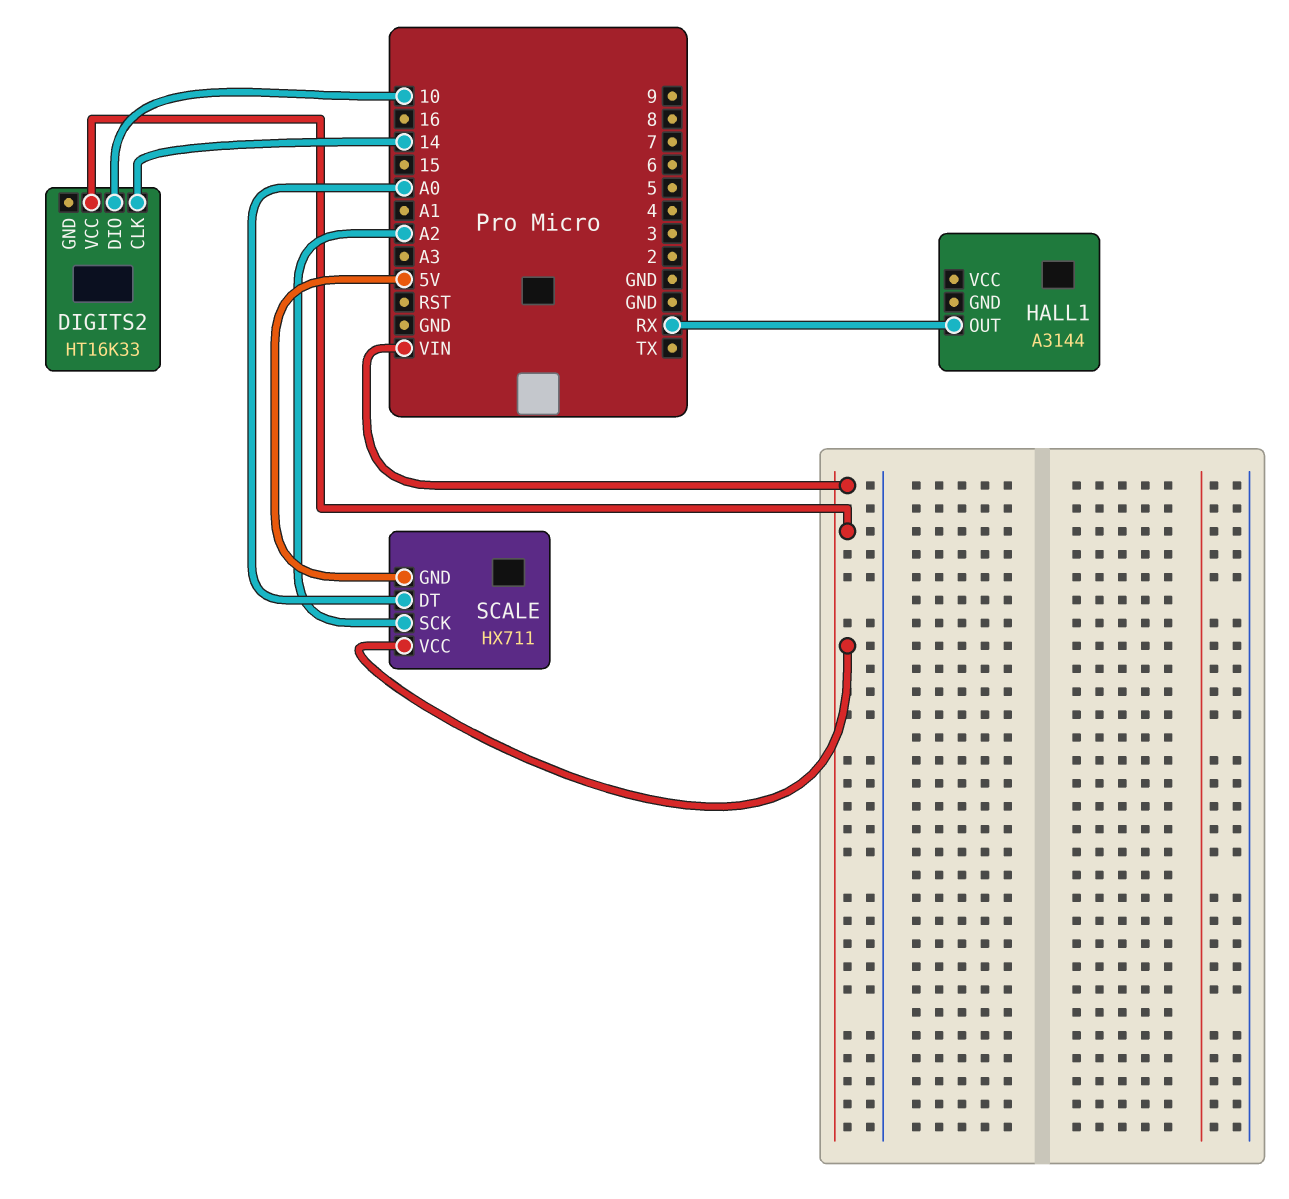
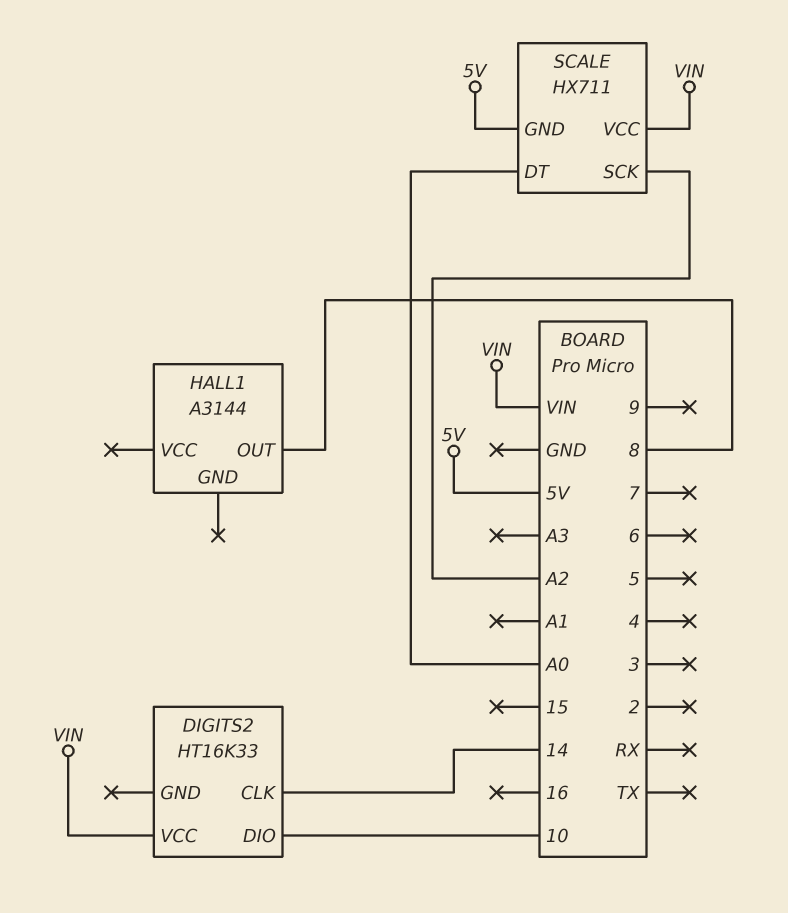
HALL1 pin OUT: RX -> 8

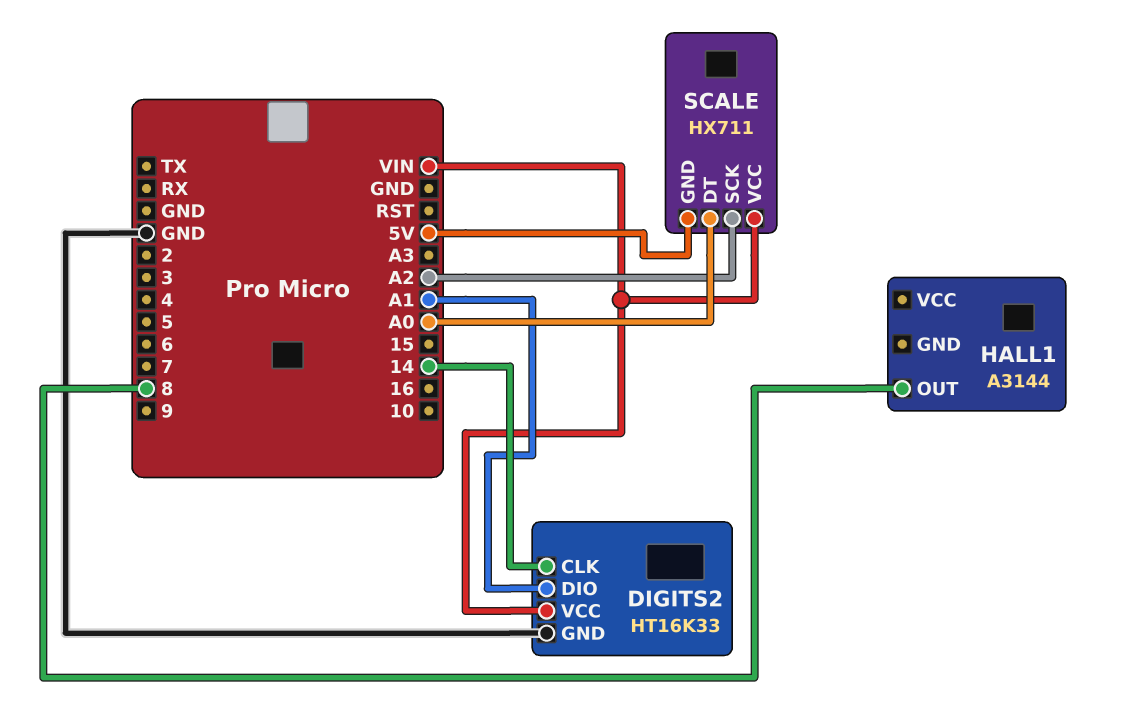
DIGITS2 pin DIO: 10 -> A1
DIGITS2 pin GND: none -> GND

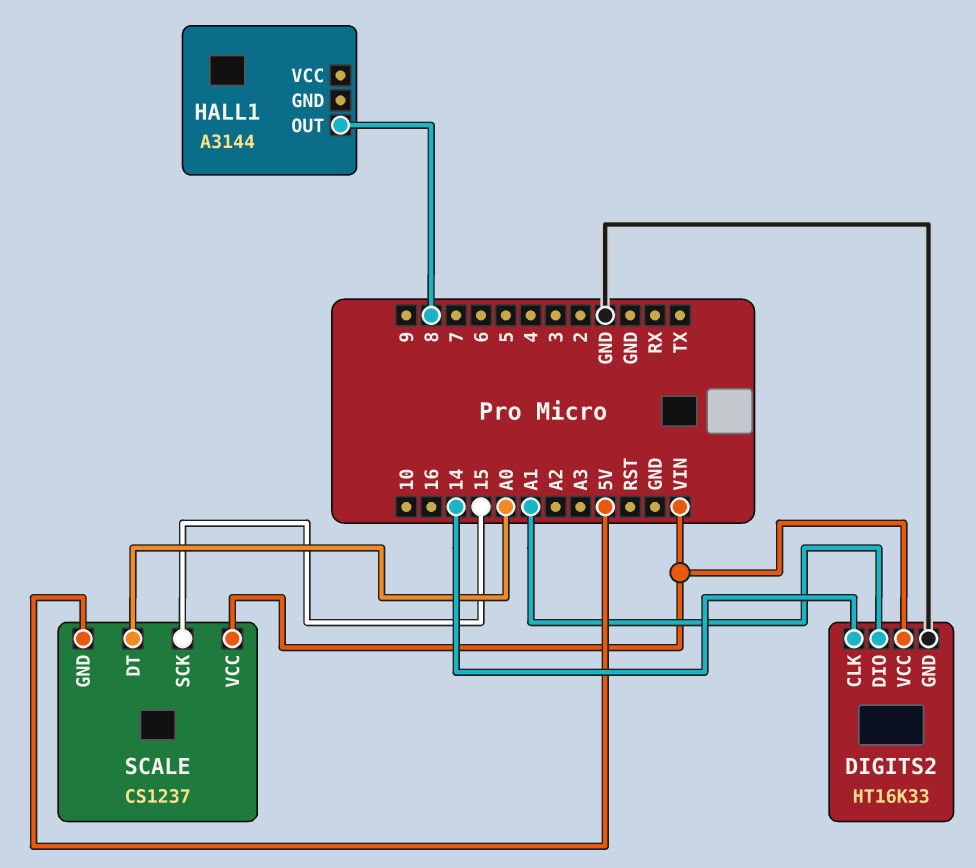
SCALE: HX711 -> CS1237
SCALE pin SCK: A2 -> 15

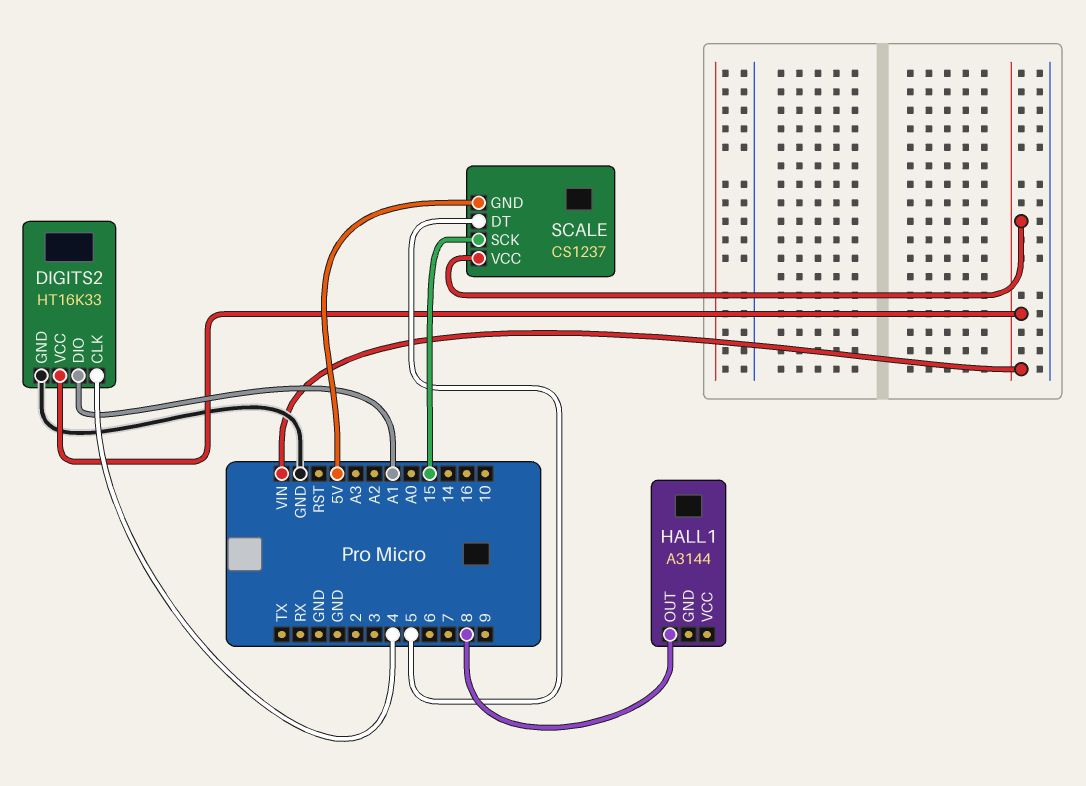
DIGITS2 pin CLK: 14 -> 4
SCALE pin DT: A0 -> 5

